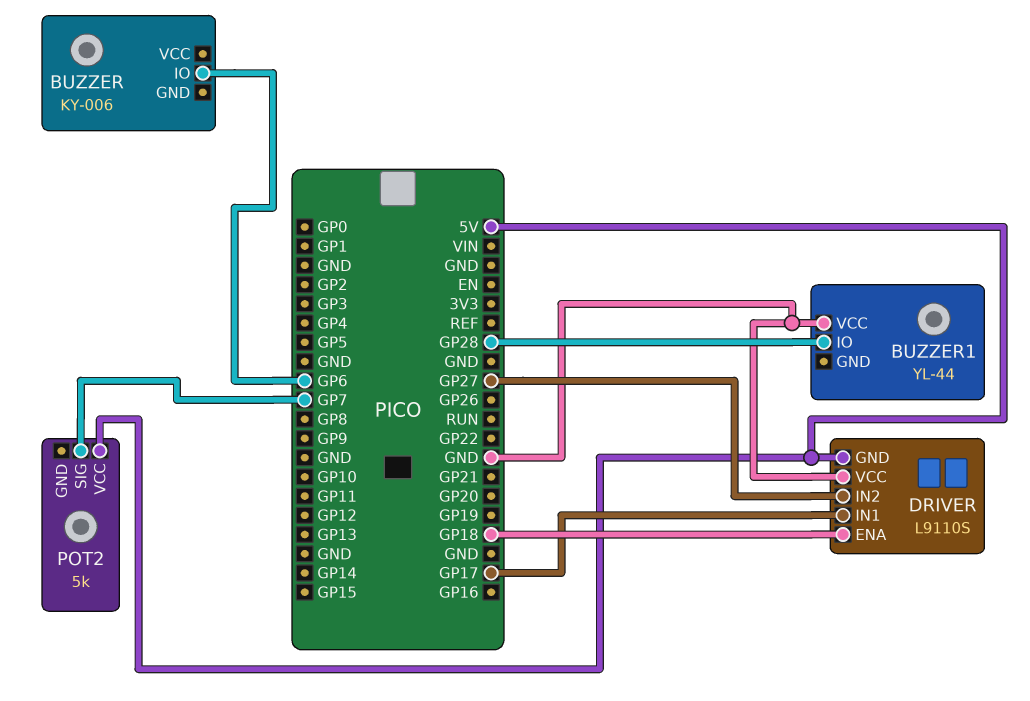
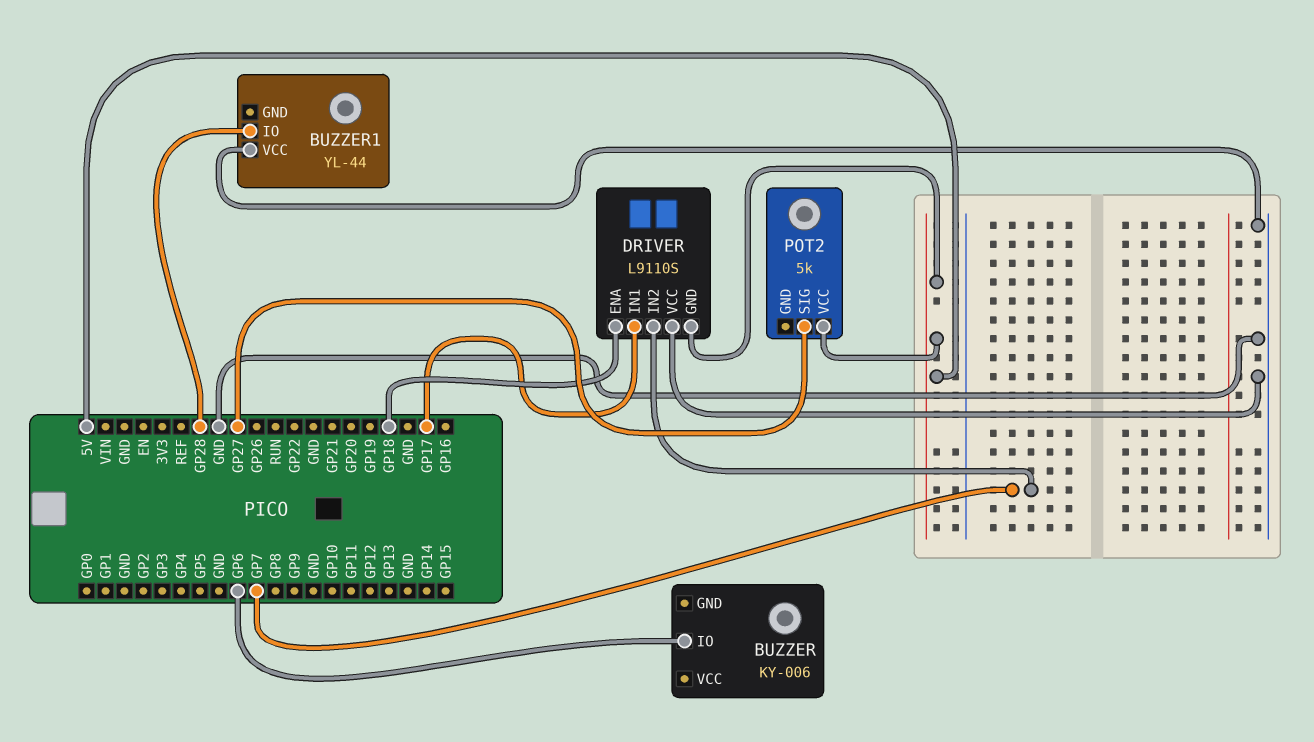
DRIVER pin IN2: GP27 -> GP7
POT2 pin SIG: GP7 -> GP27

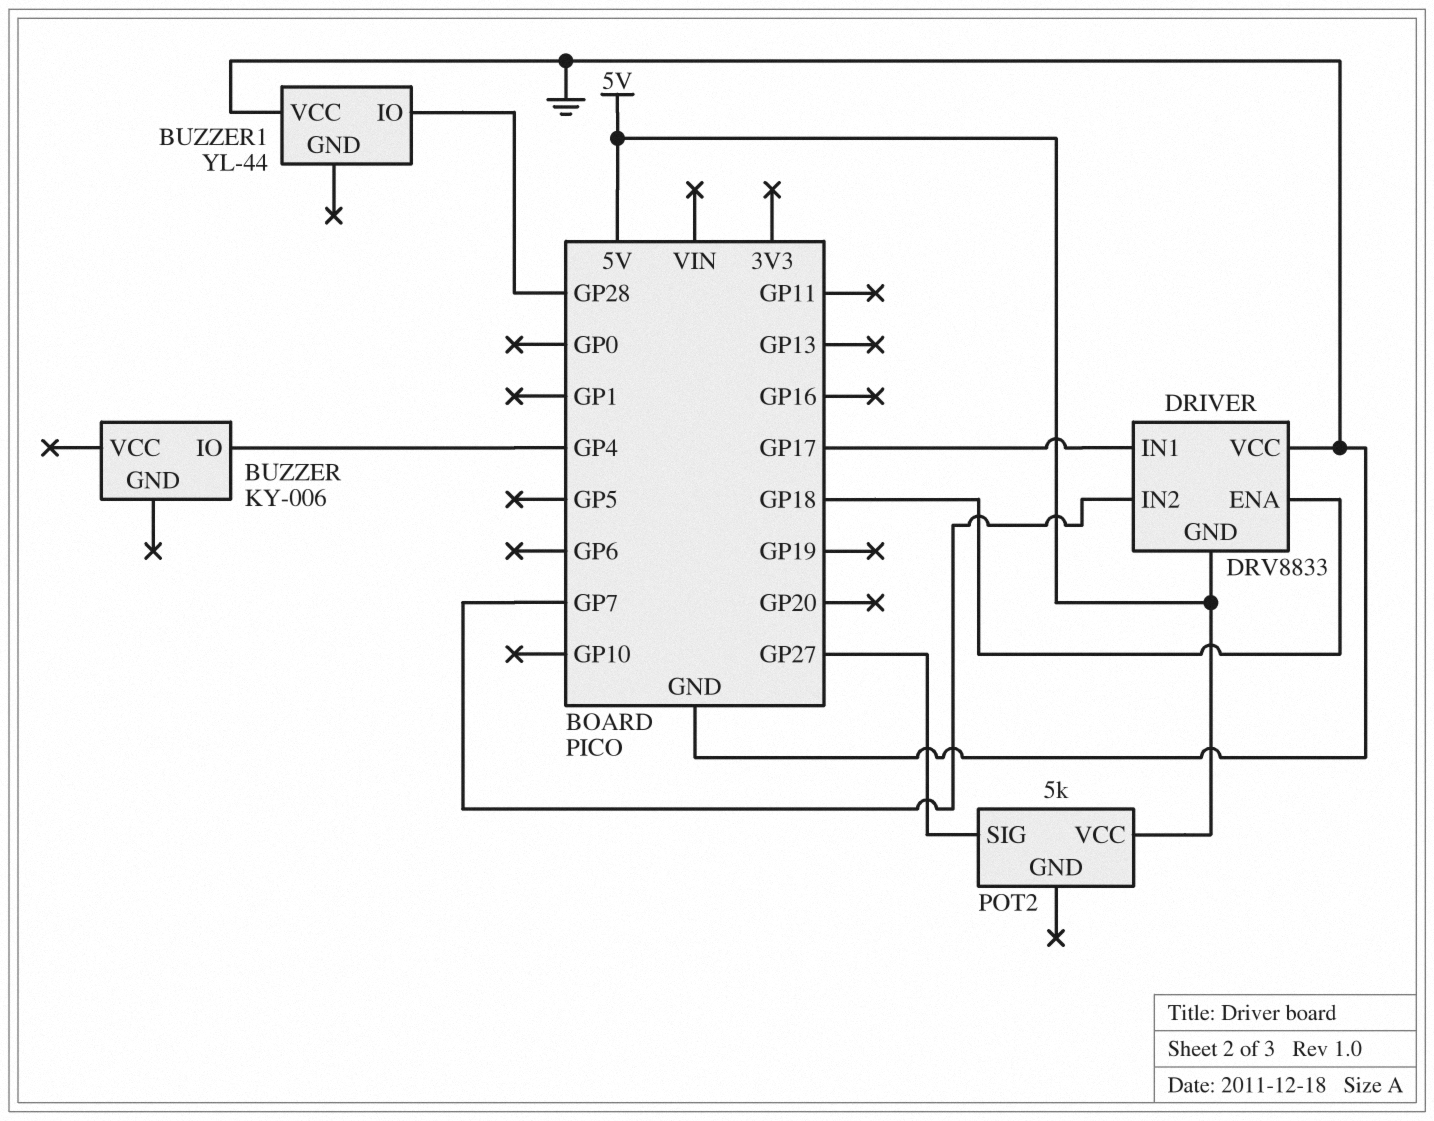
BUZZER pin IO: GP6 -> GP4
DRIVER: L9110S -> DRV8833

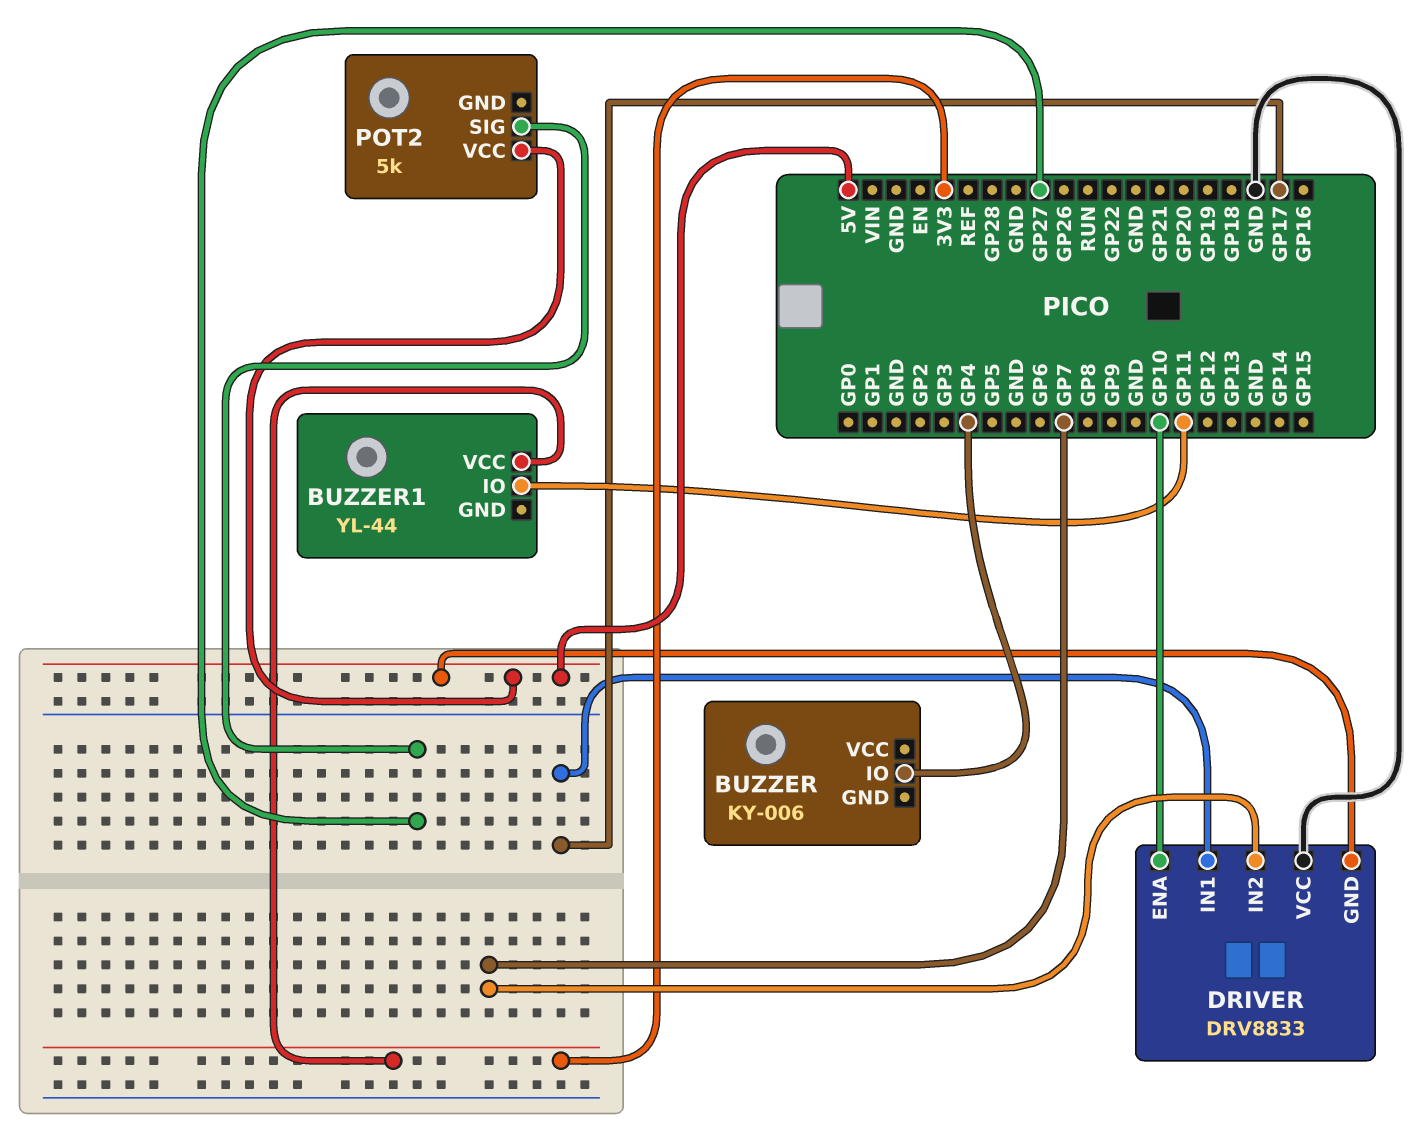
BUZZER1 pin IO: GP28 -> GP11
BUZZER1 pin VCC: GND -> 3V3
DRIVER pin ENA: GP18 -> GP10

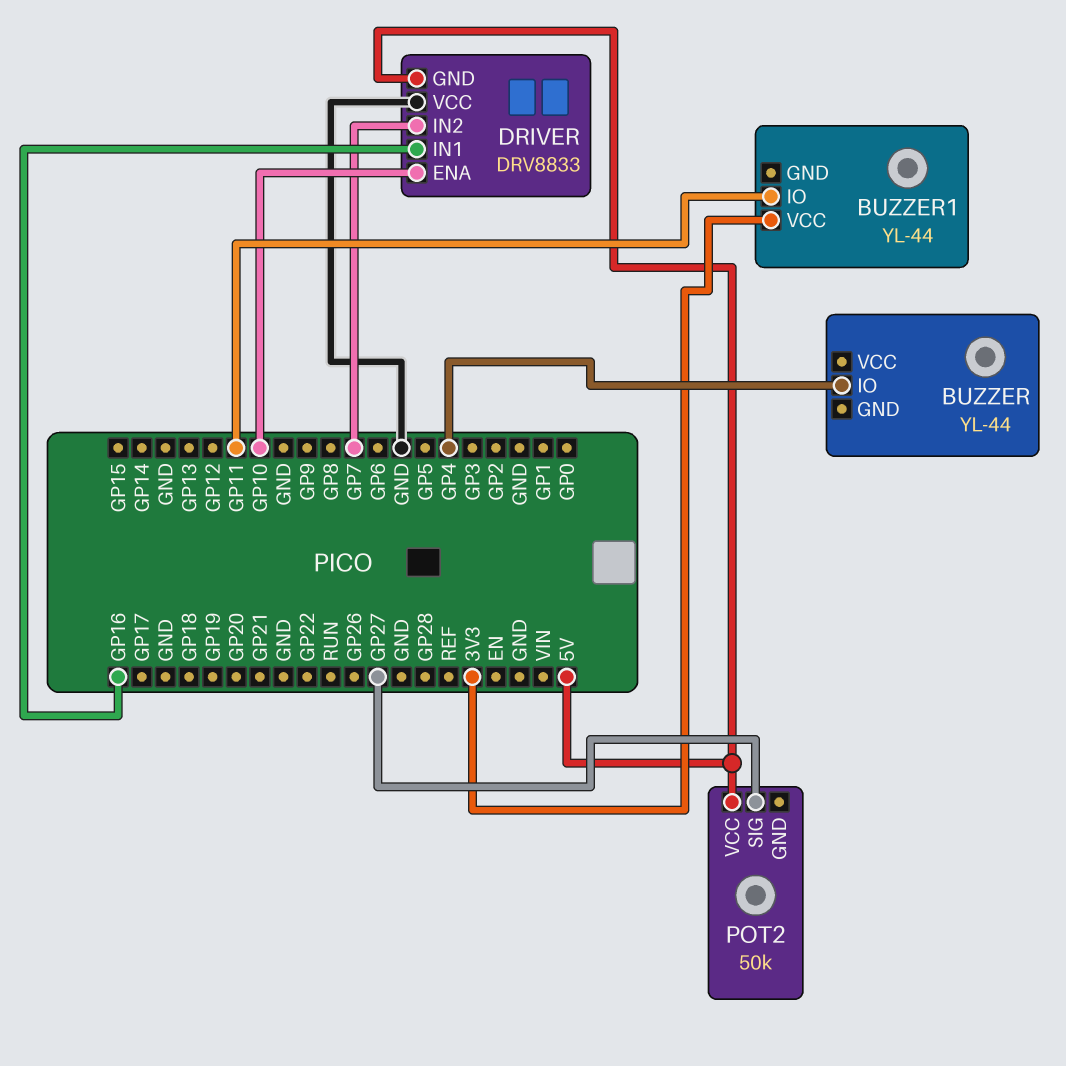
BUZZER: KY-006 -> YL-44
DRIVER pin IN1: GP17 -> GP16
POT2: 5k -> 50k

